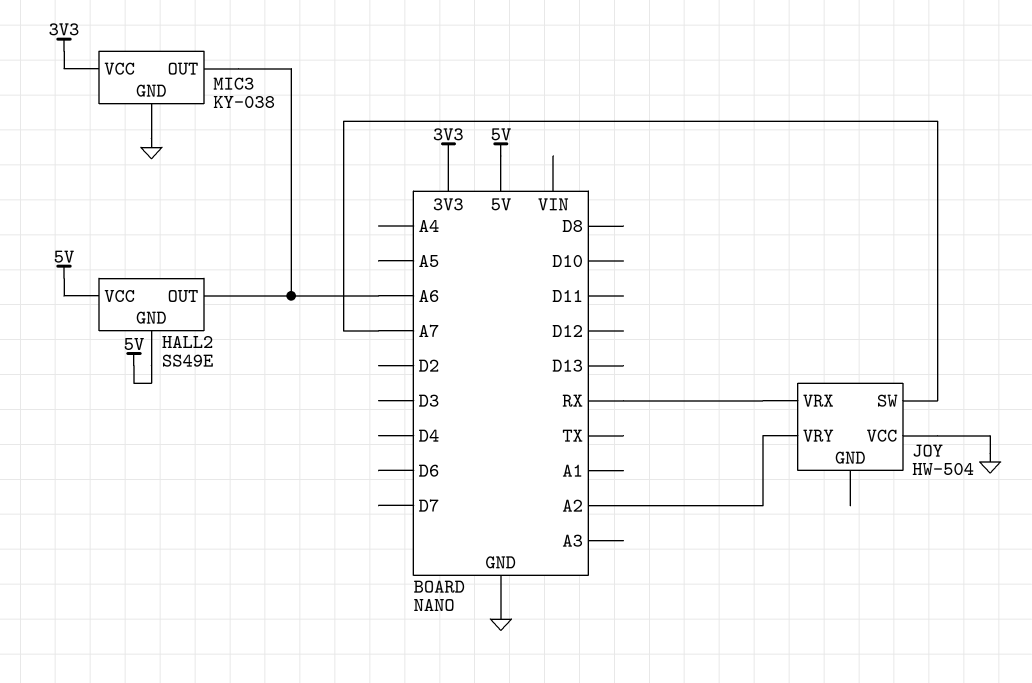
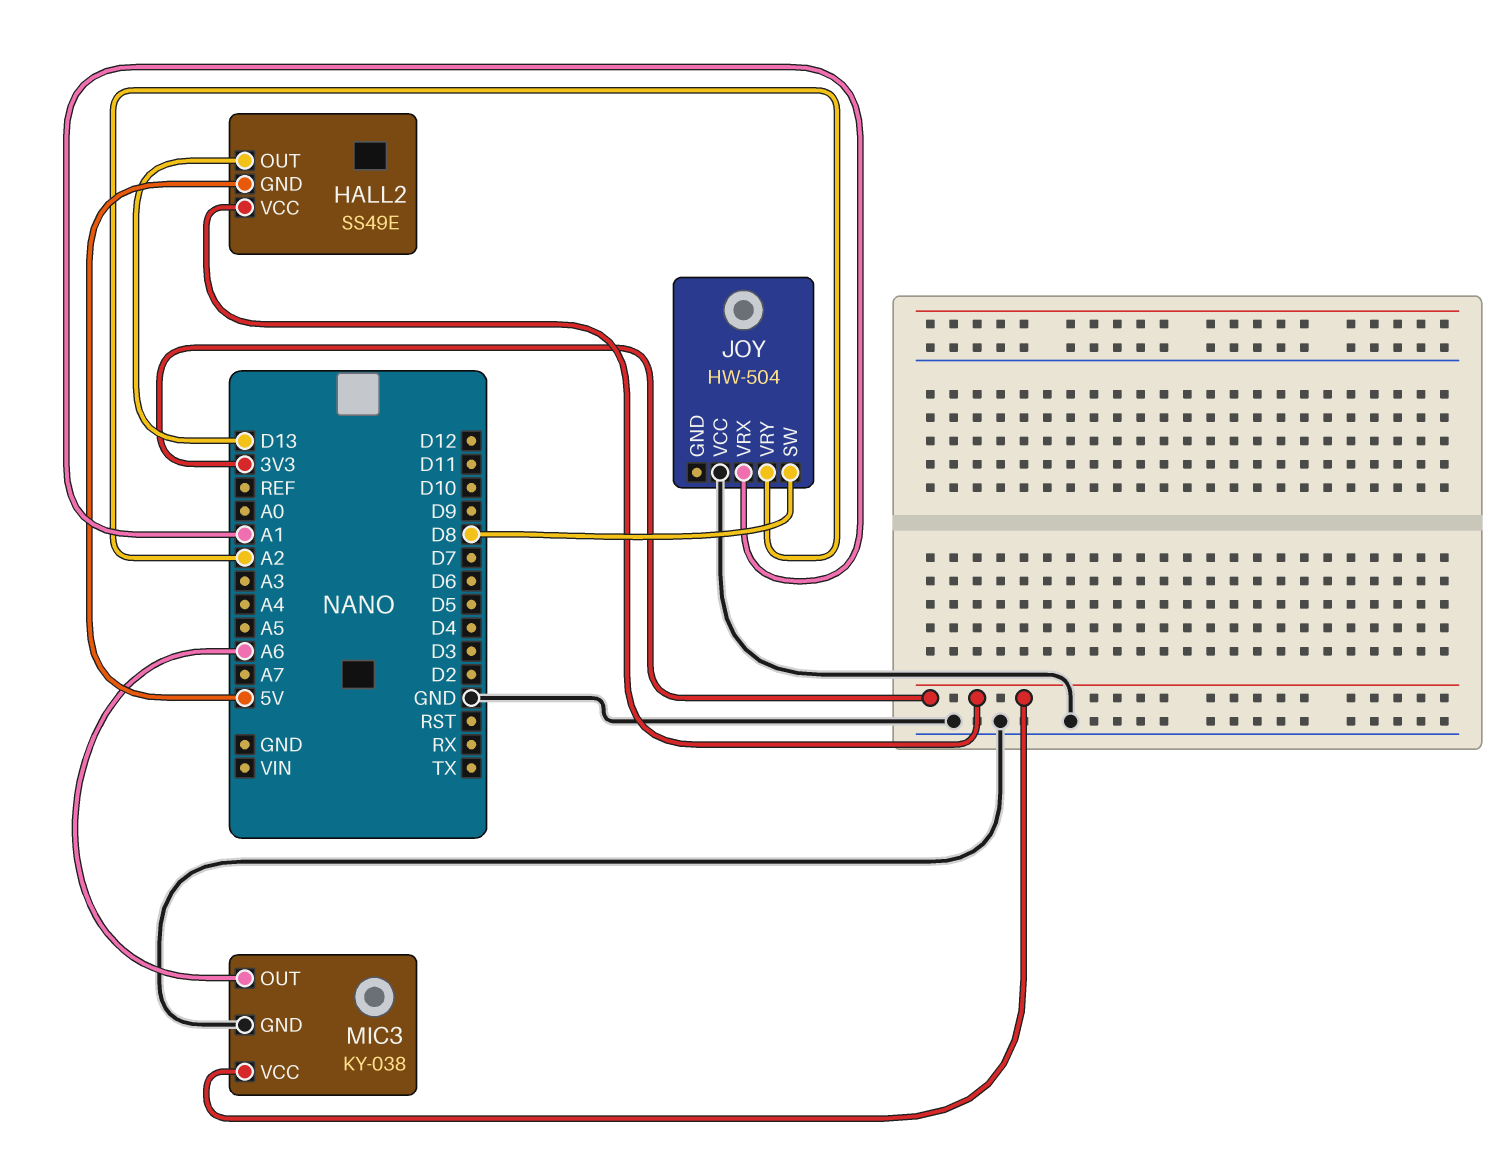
HALL2 pin OUT: A6 -> D13
HALL2 pin VCC: 5V -> 3V3
JOY pin SW: A7 -> D8
JOY pin VRX: RX -> A1

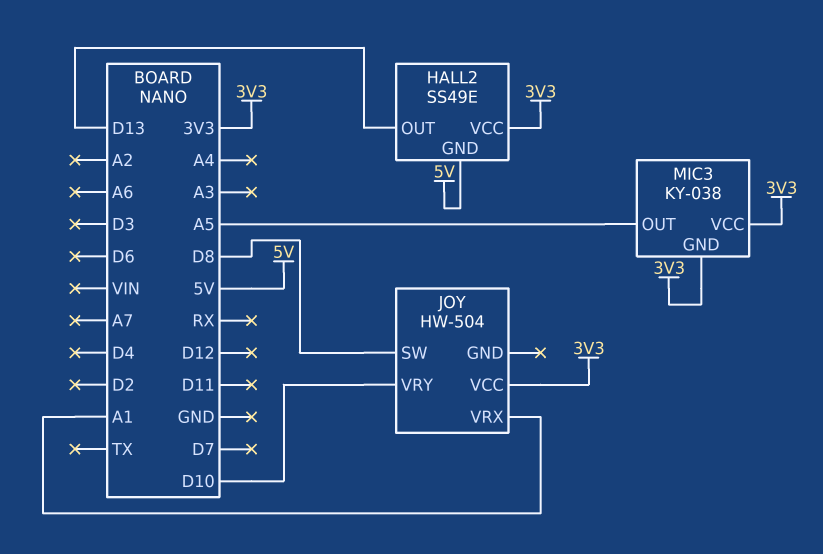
JOY pin VCC: GND -> 3V3
JOY pin VRY: A2 -> D10
MIC3 pin GND: GND -> 3V3
MIC3 pin OUT: A6 -> A5

